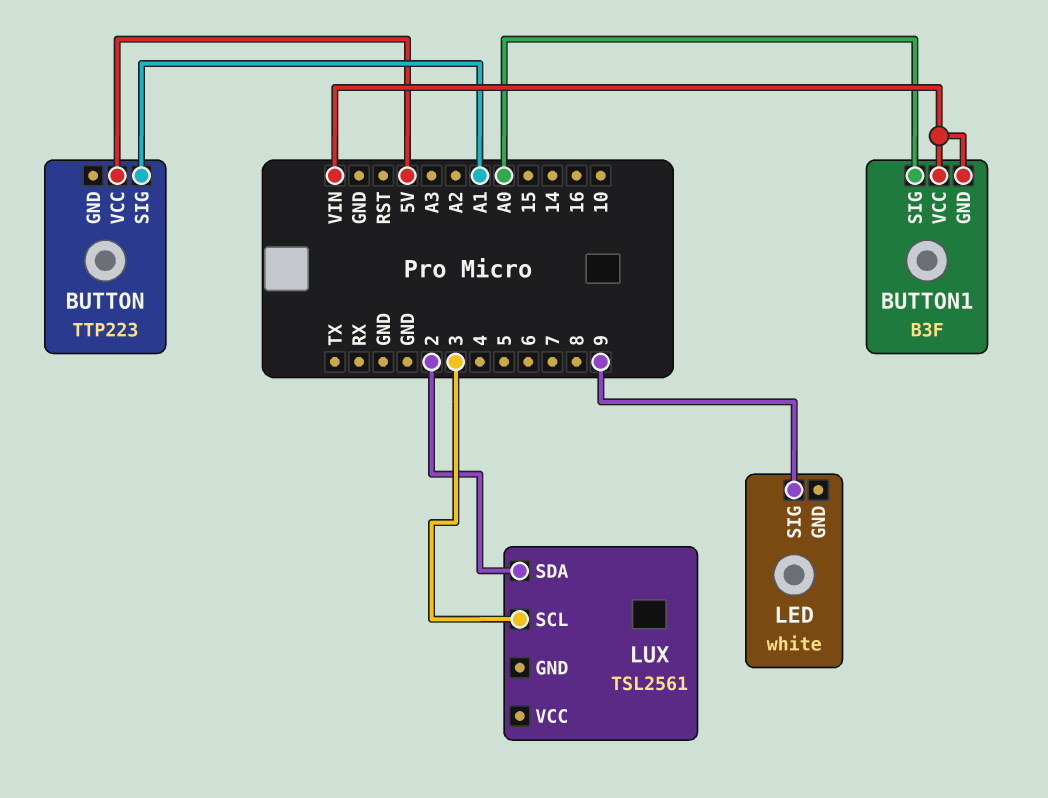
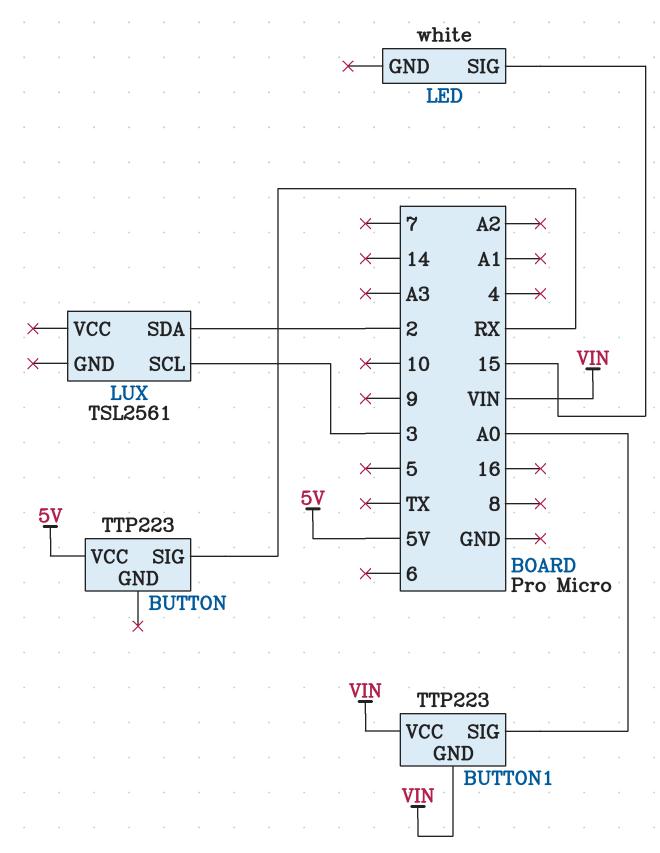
BUTTON pin SIG: A1 -> RX
BUTTON1: B3F -> TTP223
LED pin SIG: 9 -> 15

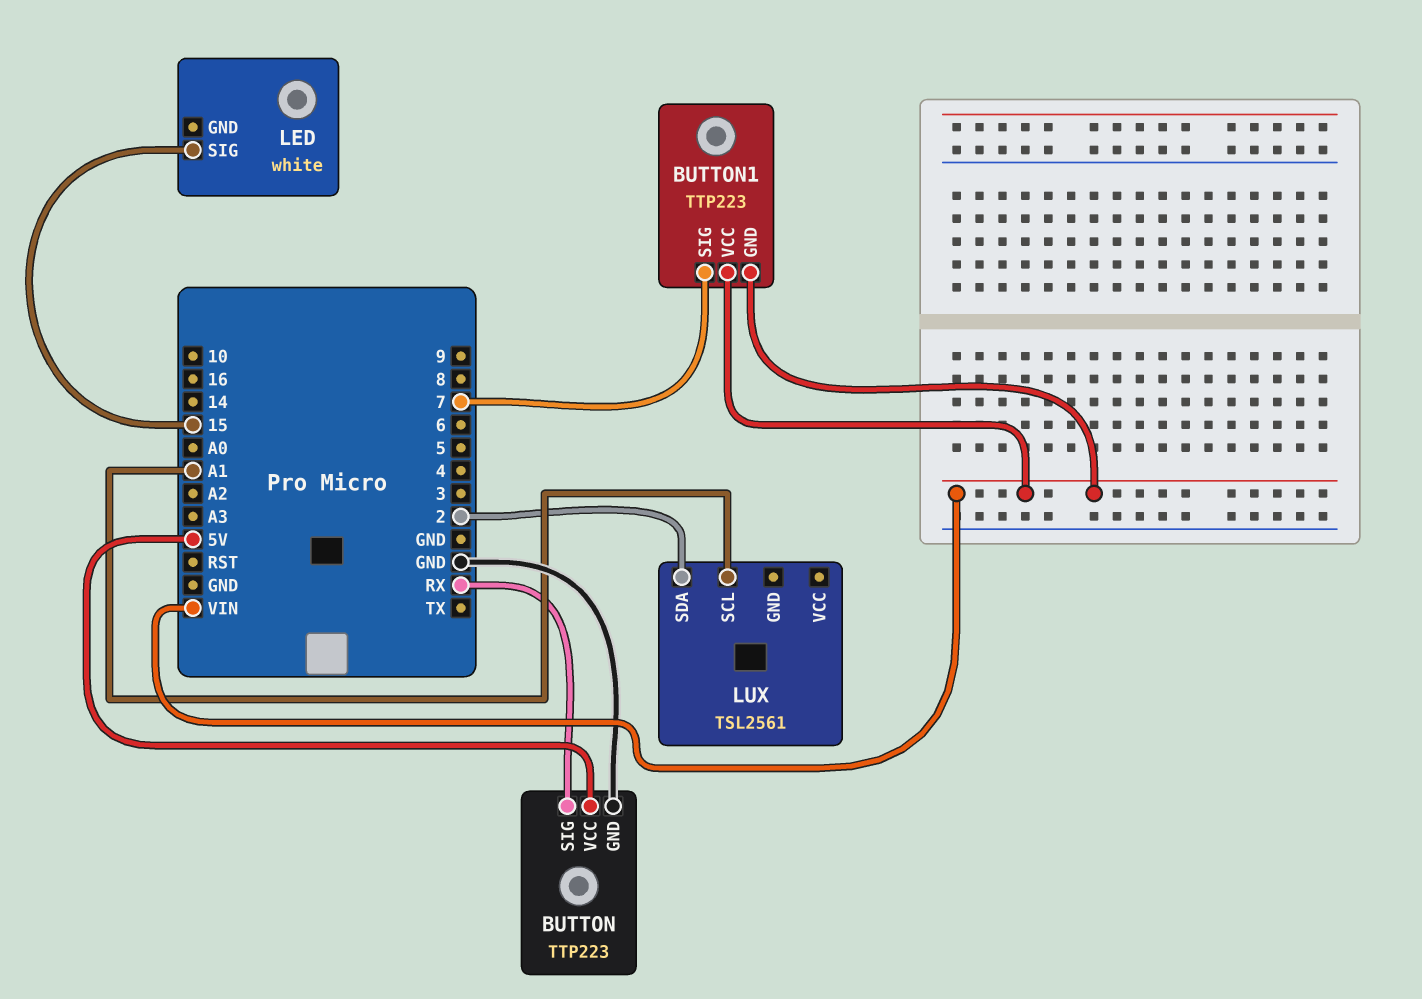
BUTTON pin GND: none -> GND
BUTTON1 pin SIG: A0 -> 7
LUX pin SCL: 3 -> A1

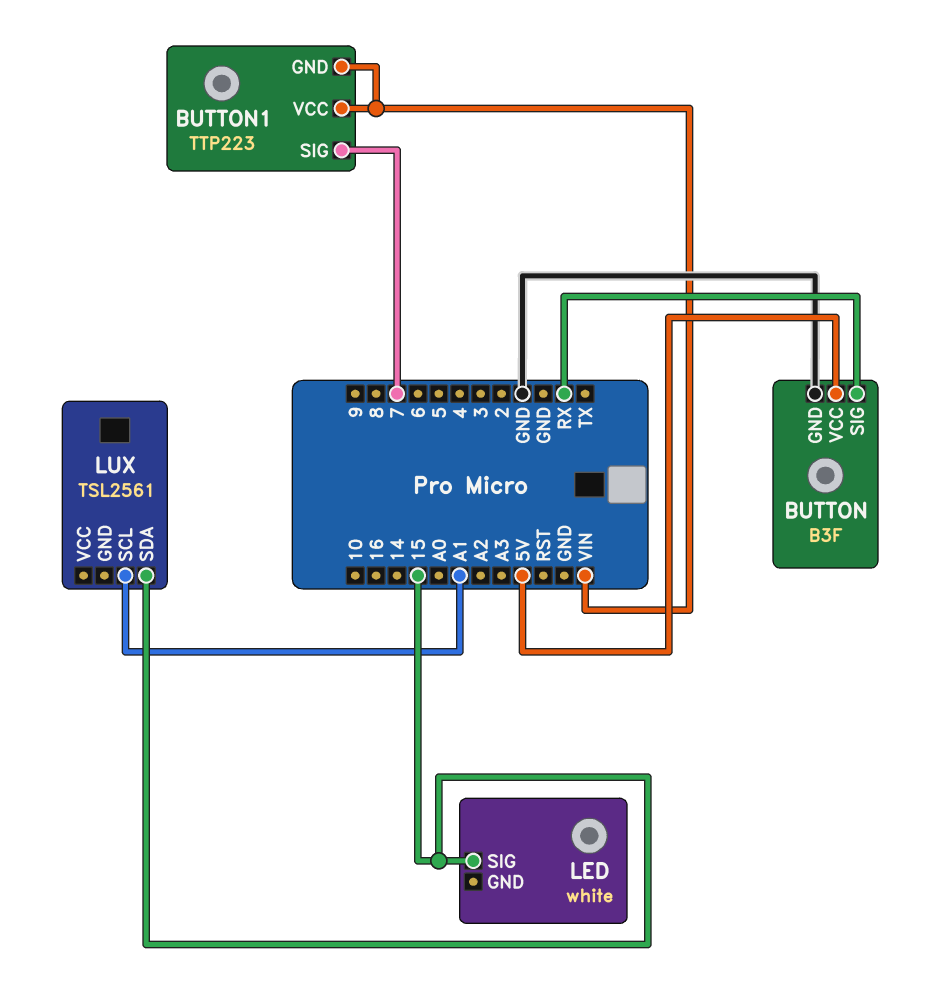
BUTTON: TTP223 -> B3F
LUX pin SDA: 2 -> 15

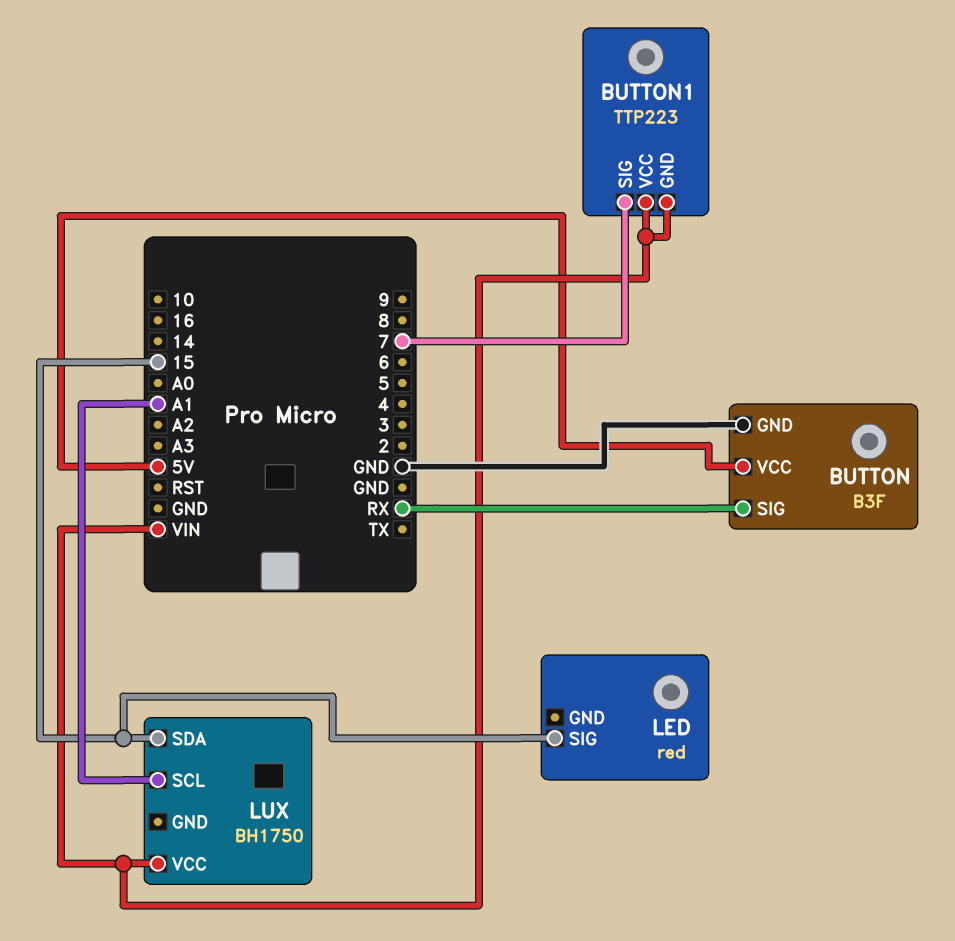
LED: white -> red
LUX: TSL2561 -> BH1750
LUX pin VCC: none -> VIN

